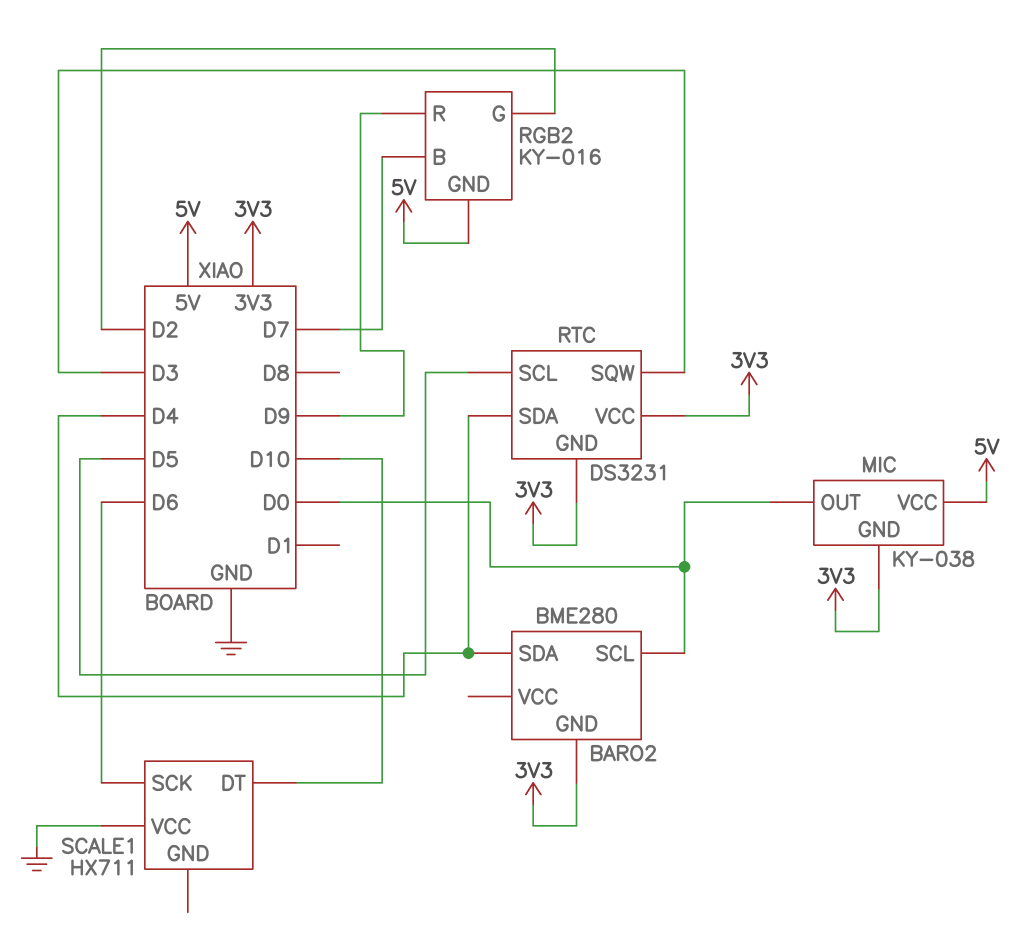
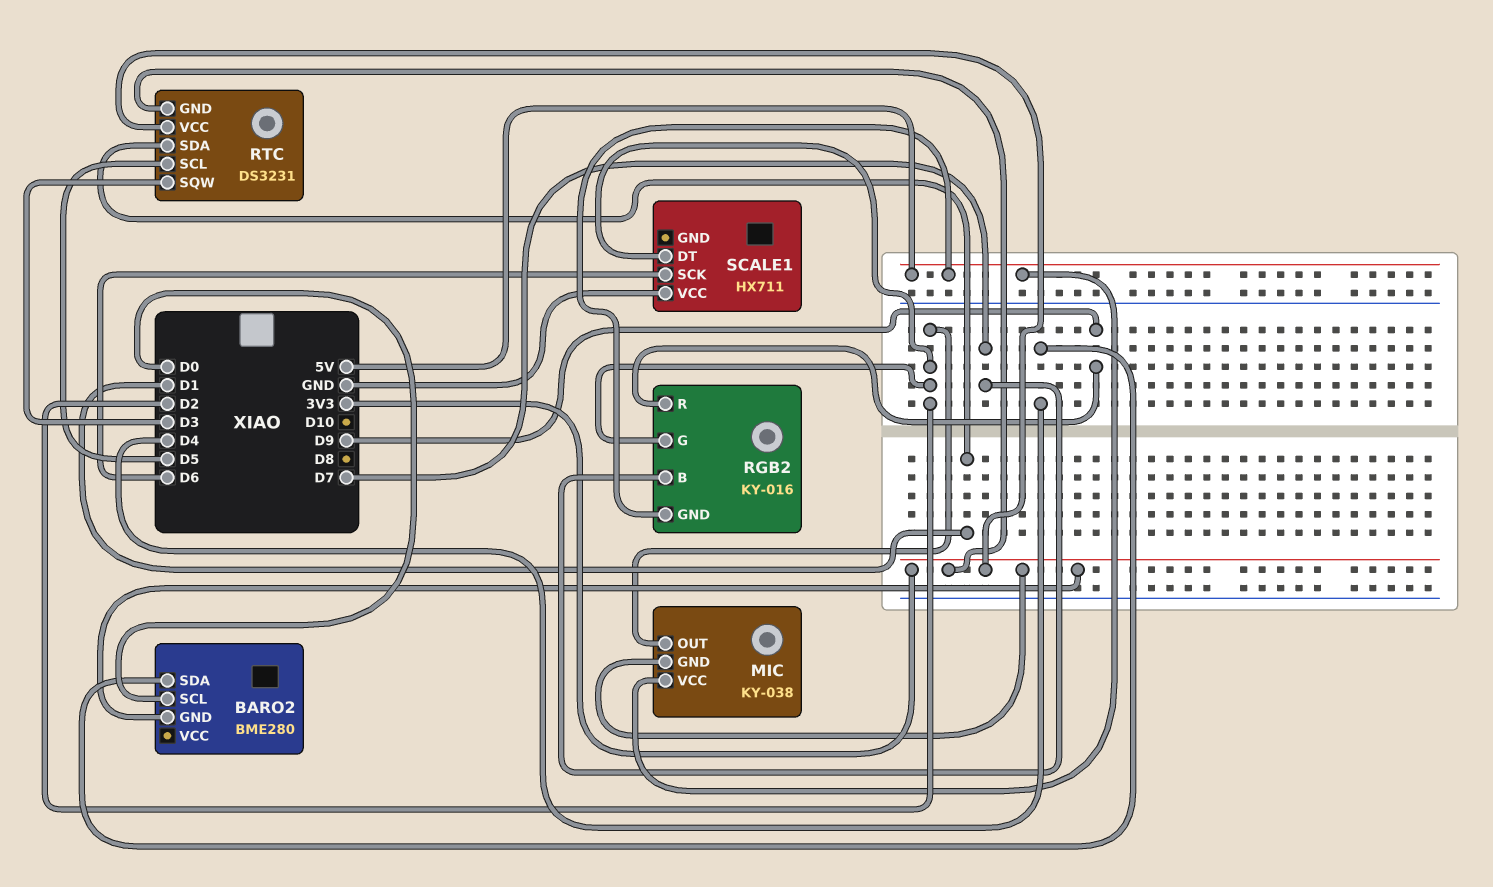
MIC pin OUT: D0 -> D2
RTC pin SDA: D4 -> D1
SCALE1 pin DT: D10 -> D2

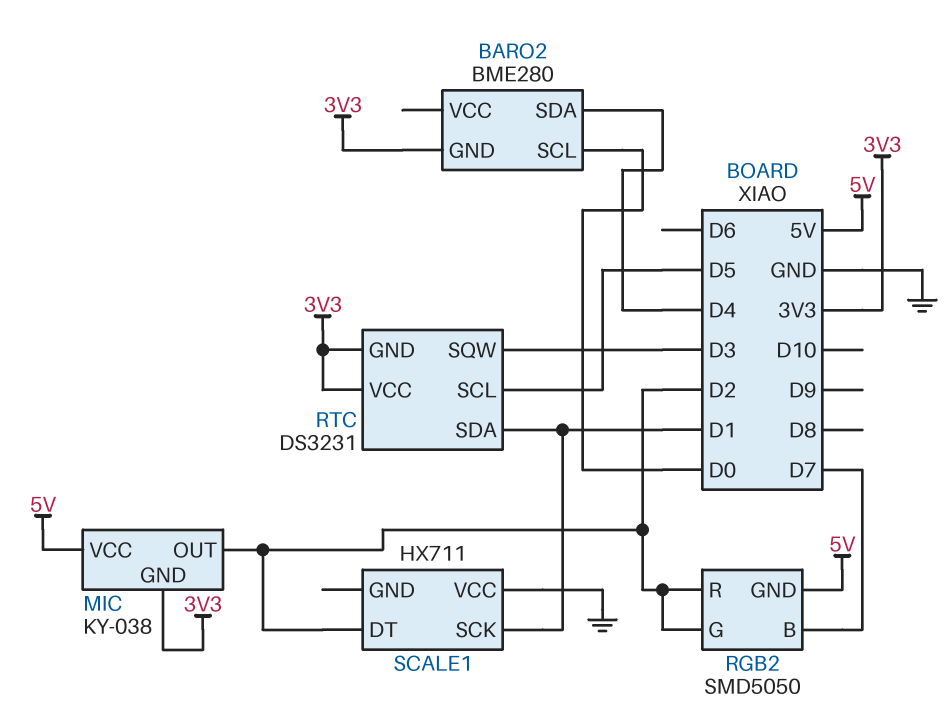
RGB2: KY-016 -> SMD5050
RGB2 pin R: D9 -> D2
SCALE1 pin SCK: D6 -> D1

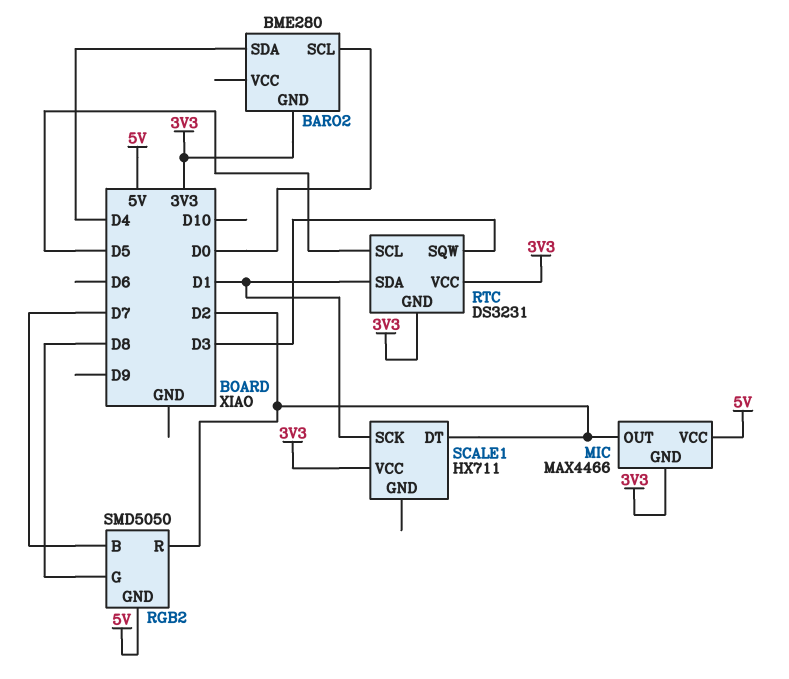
MIC: KY-038 -> MAX4466
RGB2 pin G: D2 -> D8
SCALE1 pin VCC: GND -> 3V3

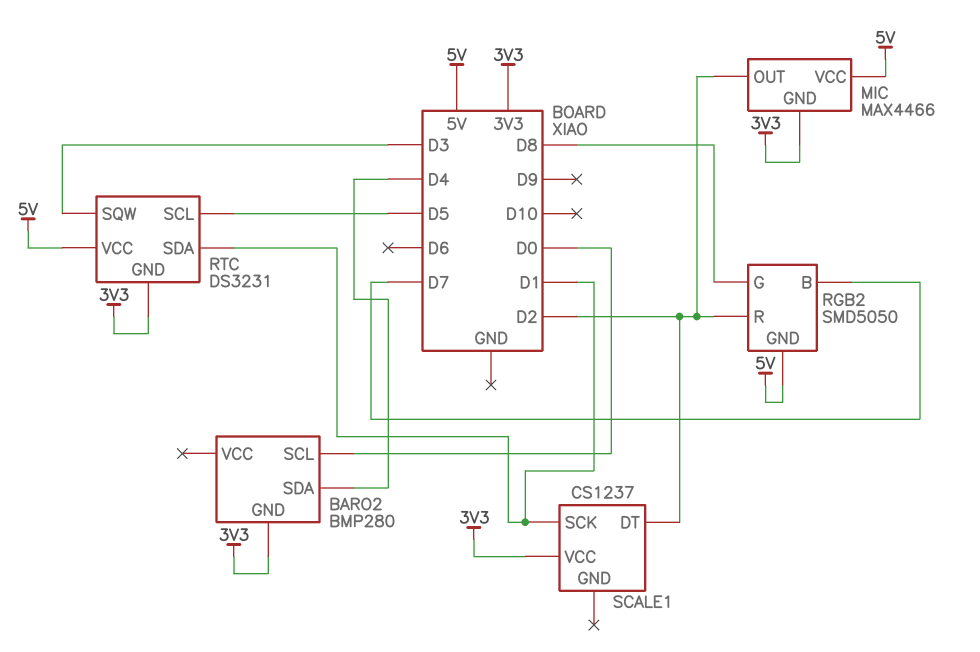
BARO2: BME280 -> BMP280
RTC pin VCC: 3V3 -> 5V
SCALE1: HX711 -> CS1237

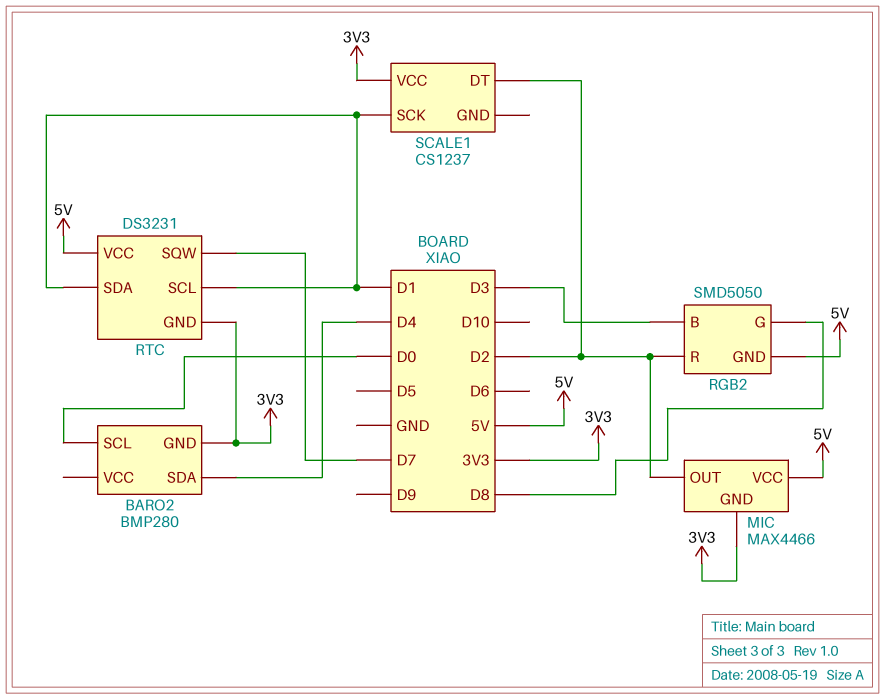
RGB2 pin B: D7 -> D3
RTC pin SCL: D5 -> D1
RTC pin SQW: D3 -> D7

